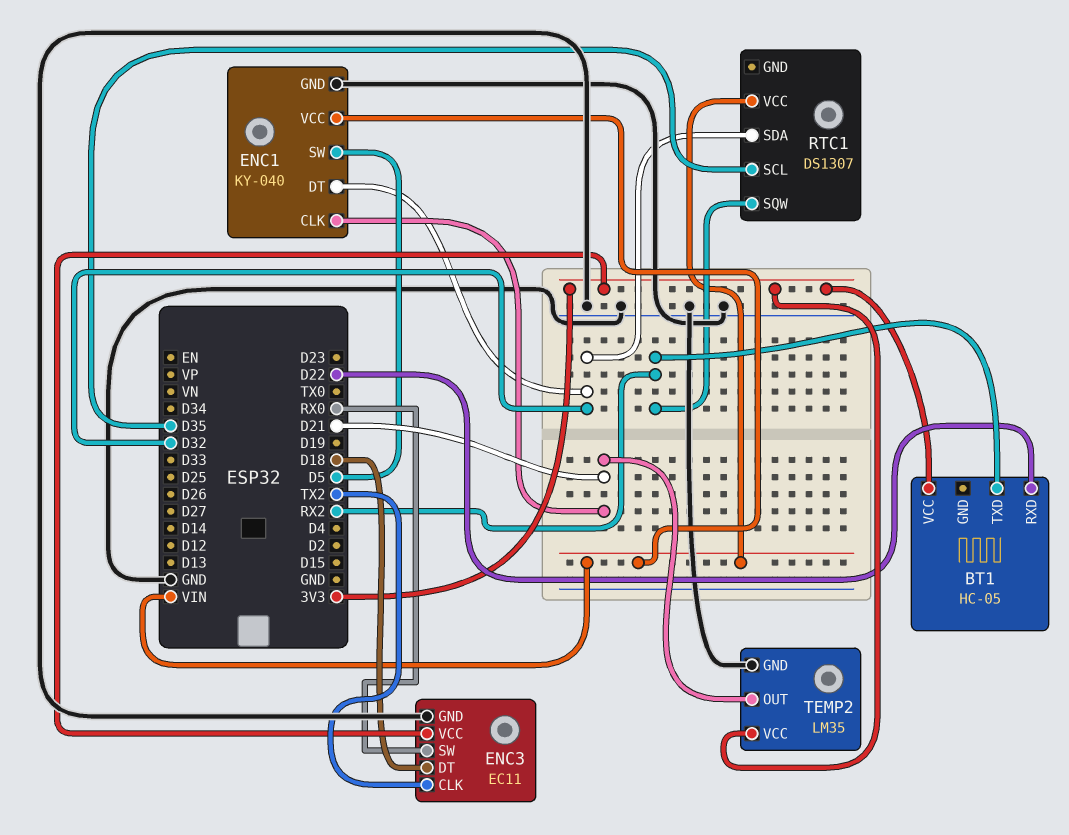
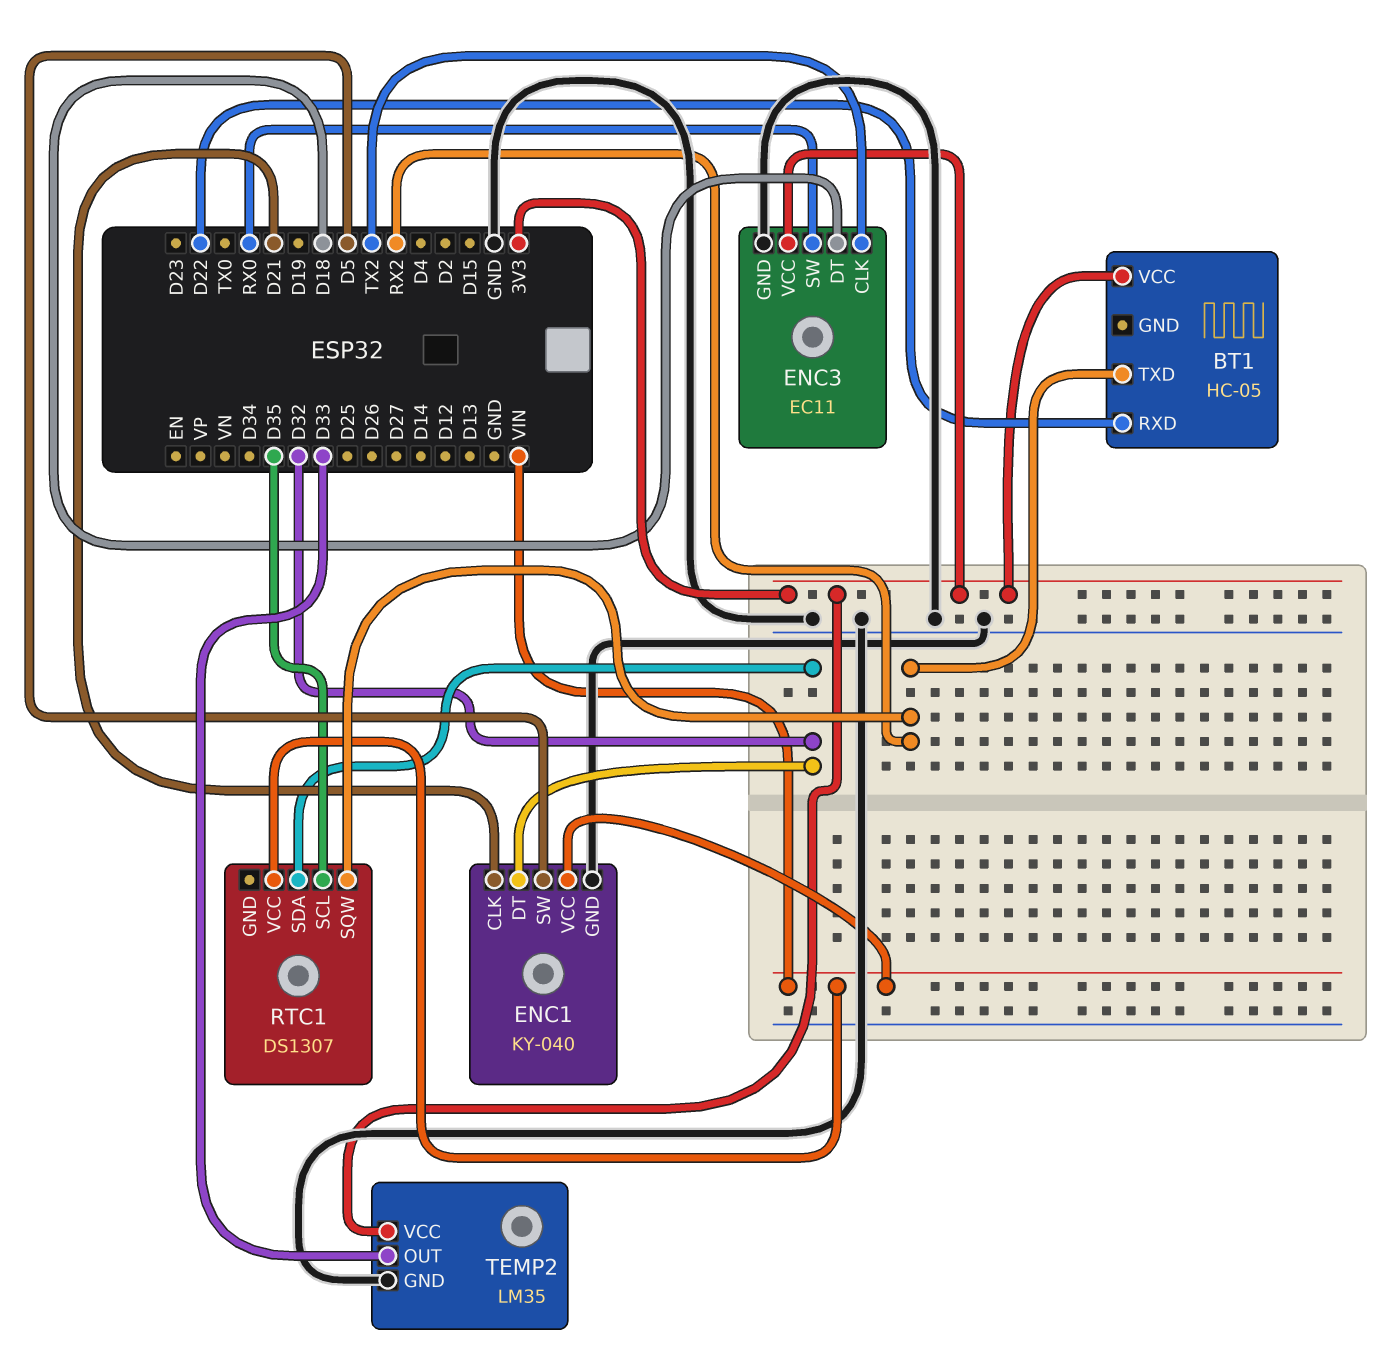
TEMP2 pin OUT: D21 -> D33

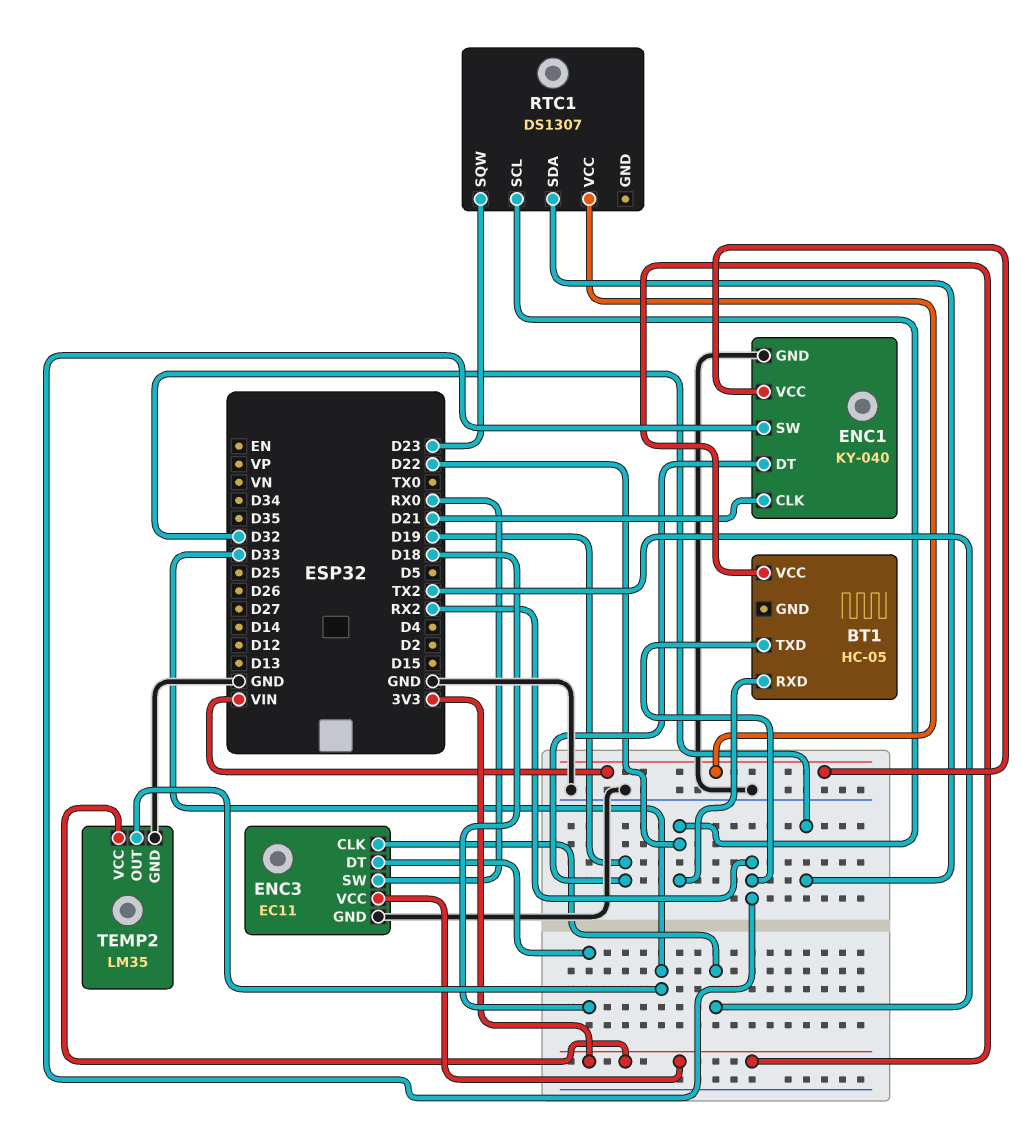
ENC1 pin DT: D32 -> D19
ENC1 pin SW: D5 -> RX2
RTC1 pin SCL: D35 -> D22
RTC1 pin SQW: RX2 -> D23

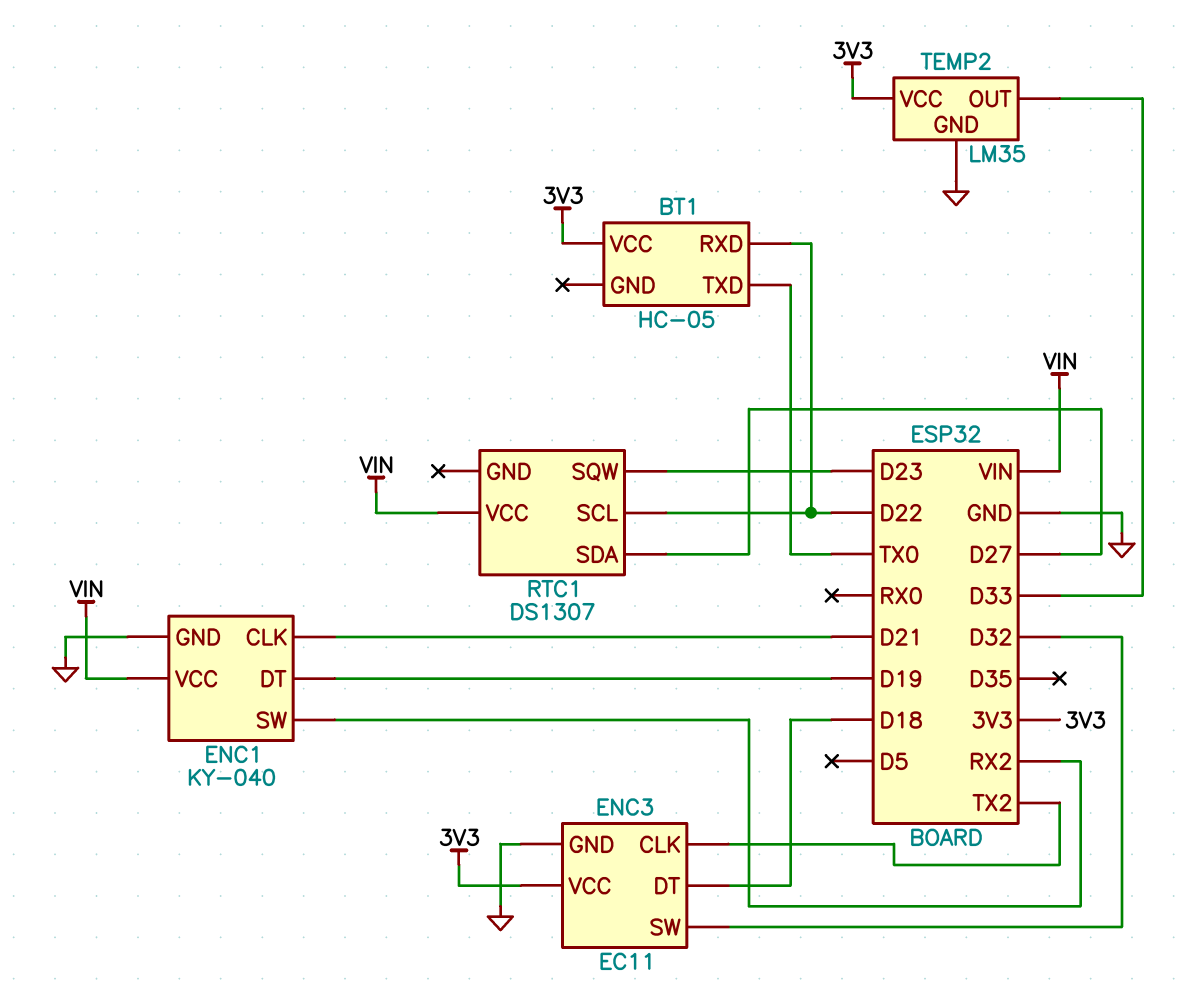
BT1 pin TXD: RX2 -> TX0
ENC3 pin SW: RX0 -> D32
RTC1 pin SDA: D32 -> D27

